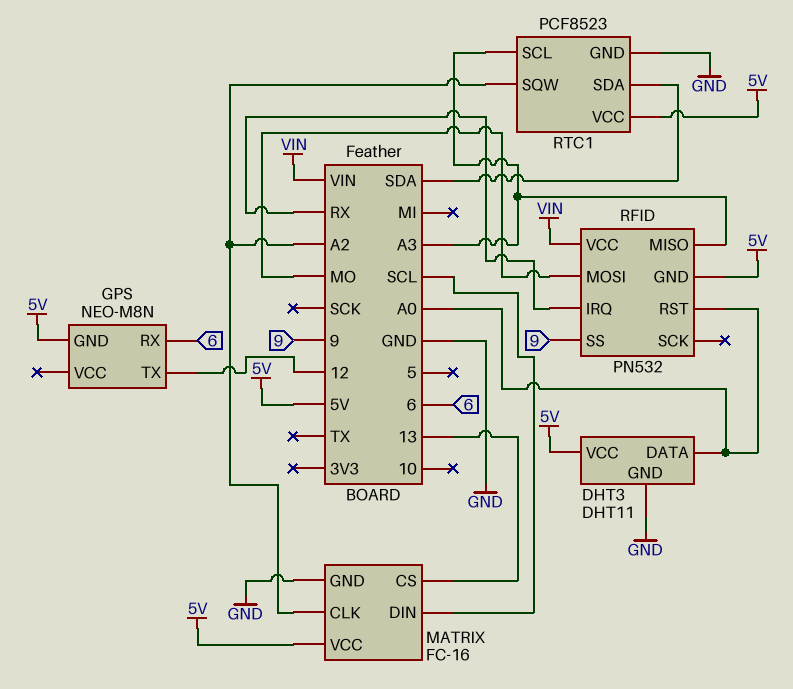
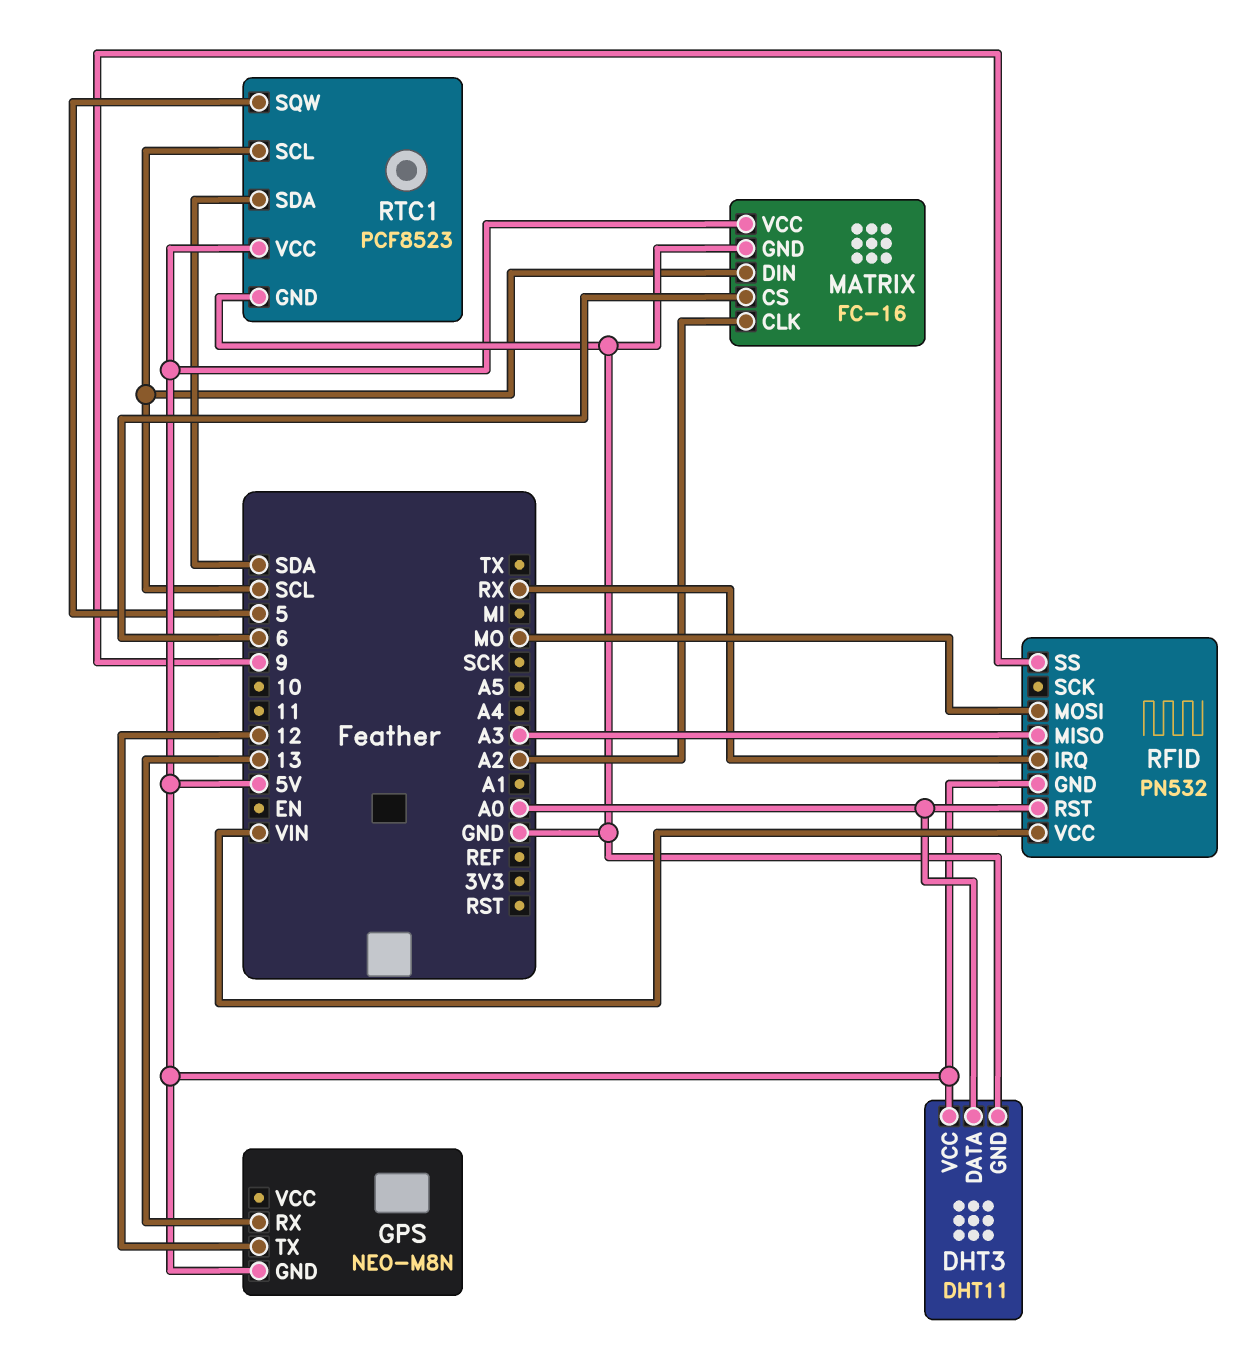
GPS pin RX: 6 -> 13
MATRIX pin CS: 13 -> 6
RTC1 pin SCL: A3 -> SCL
RTC1 pin SQW: A2 -> 5

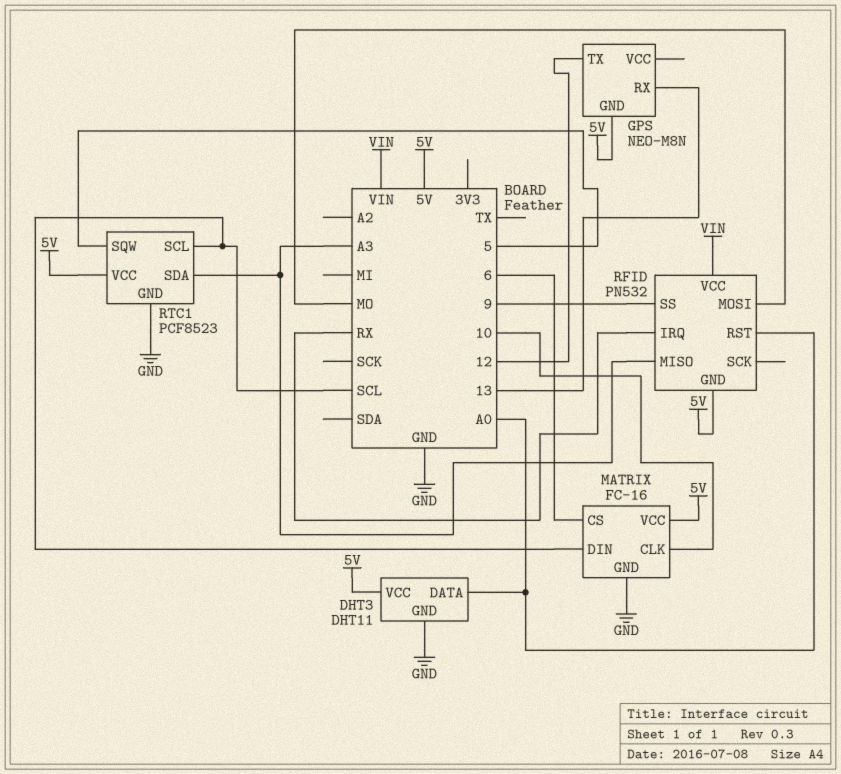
MATRIX pin CLK: A2 -> 10
RTC1 pin SDA: SDA -> A3

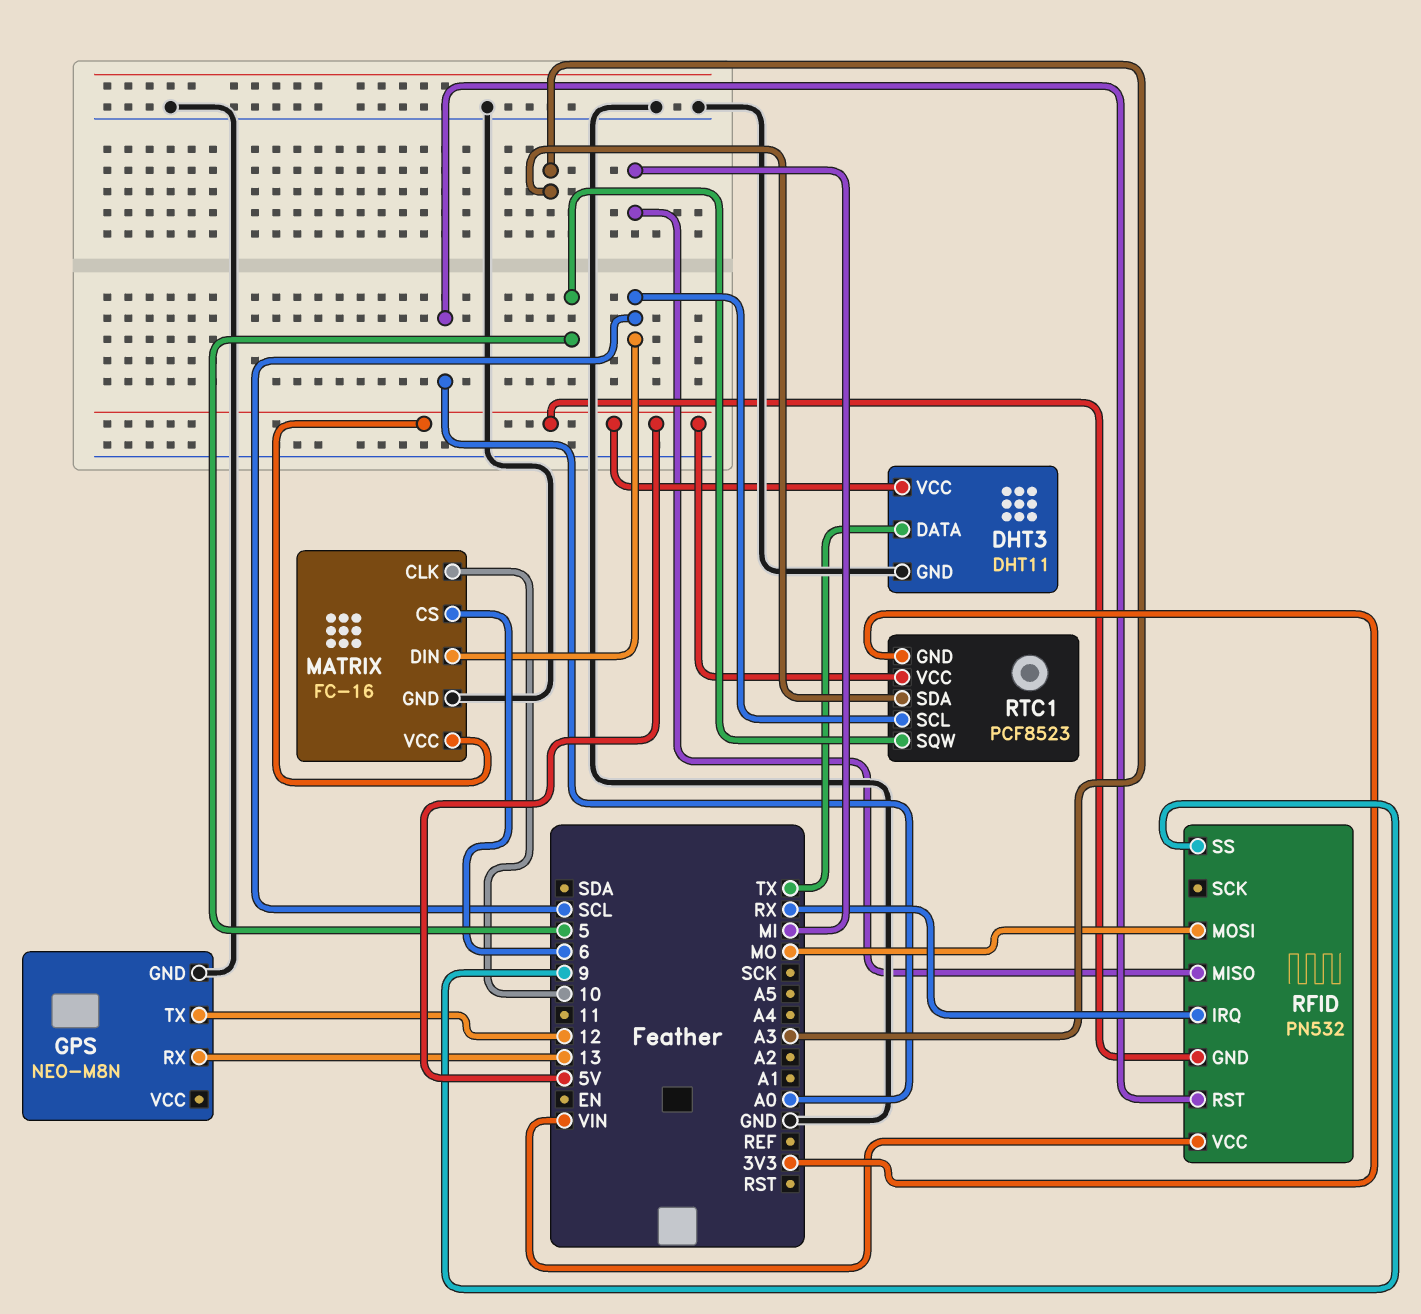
DHT3 pin DATA: A0 -> TX
GPS pin GND: 5V -> GND
RFID pin MISO: A3 -> MI
RTC1 pin GND: GND -> 3V3

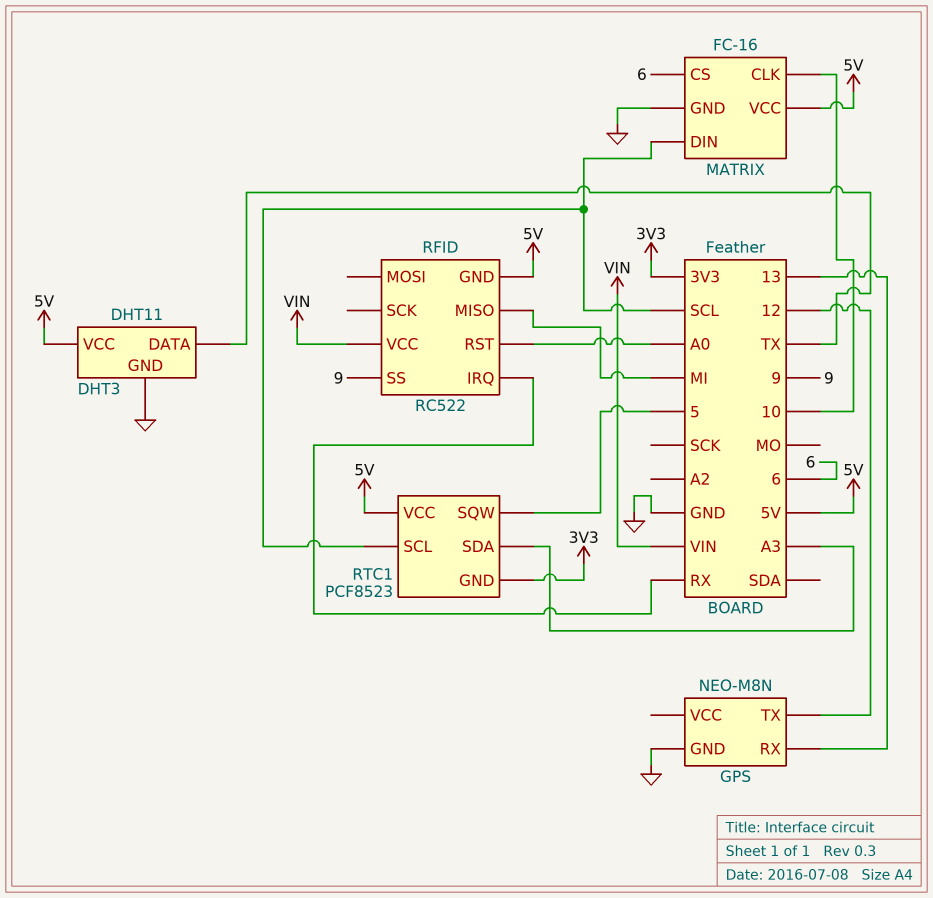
RFID: PN532 -> RC522
RFID pin MOSI: MO -> none

